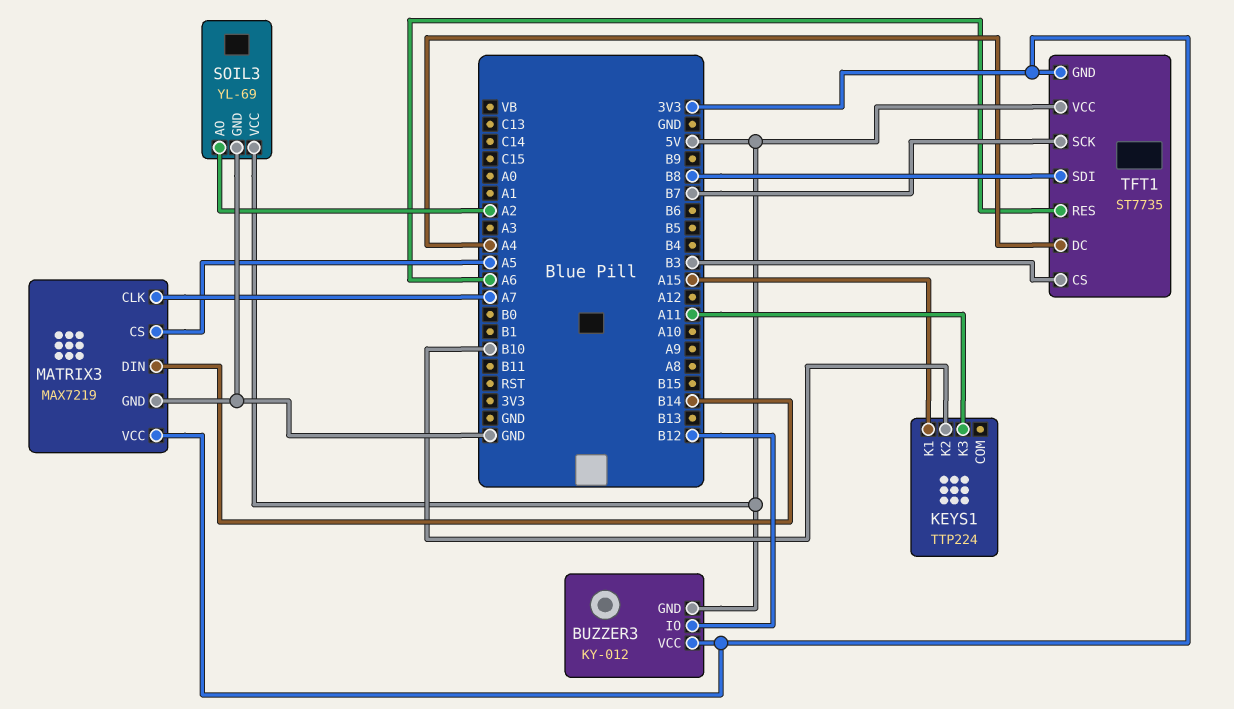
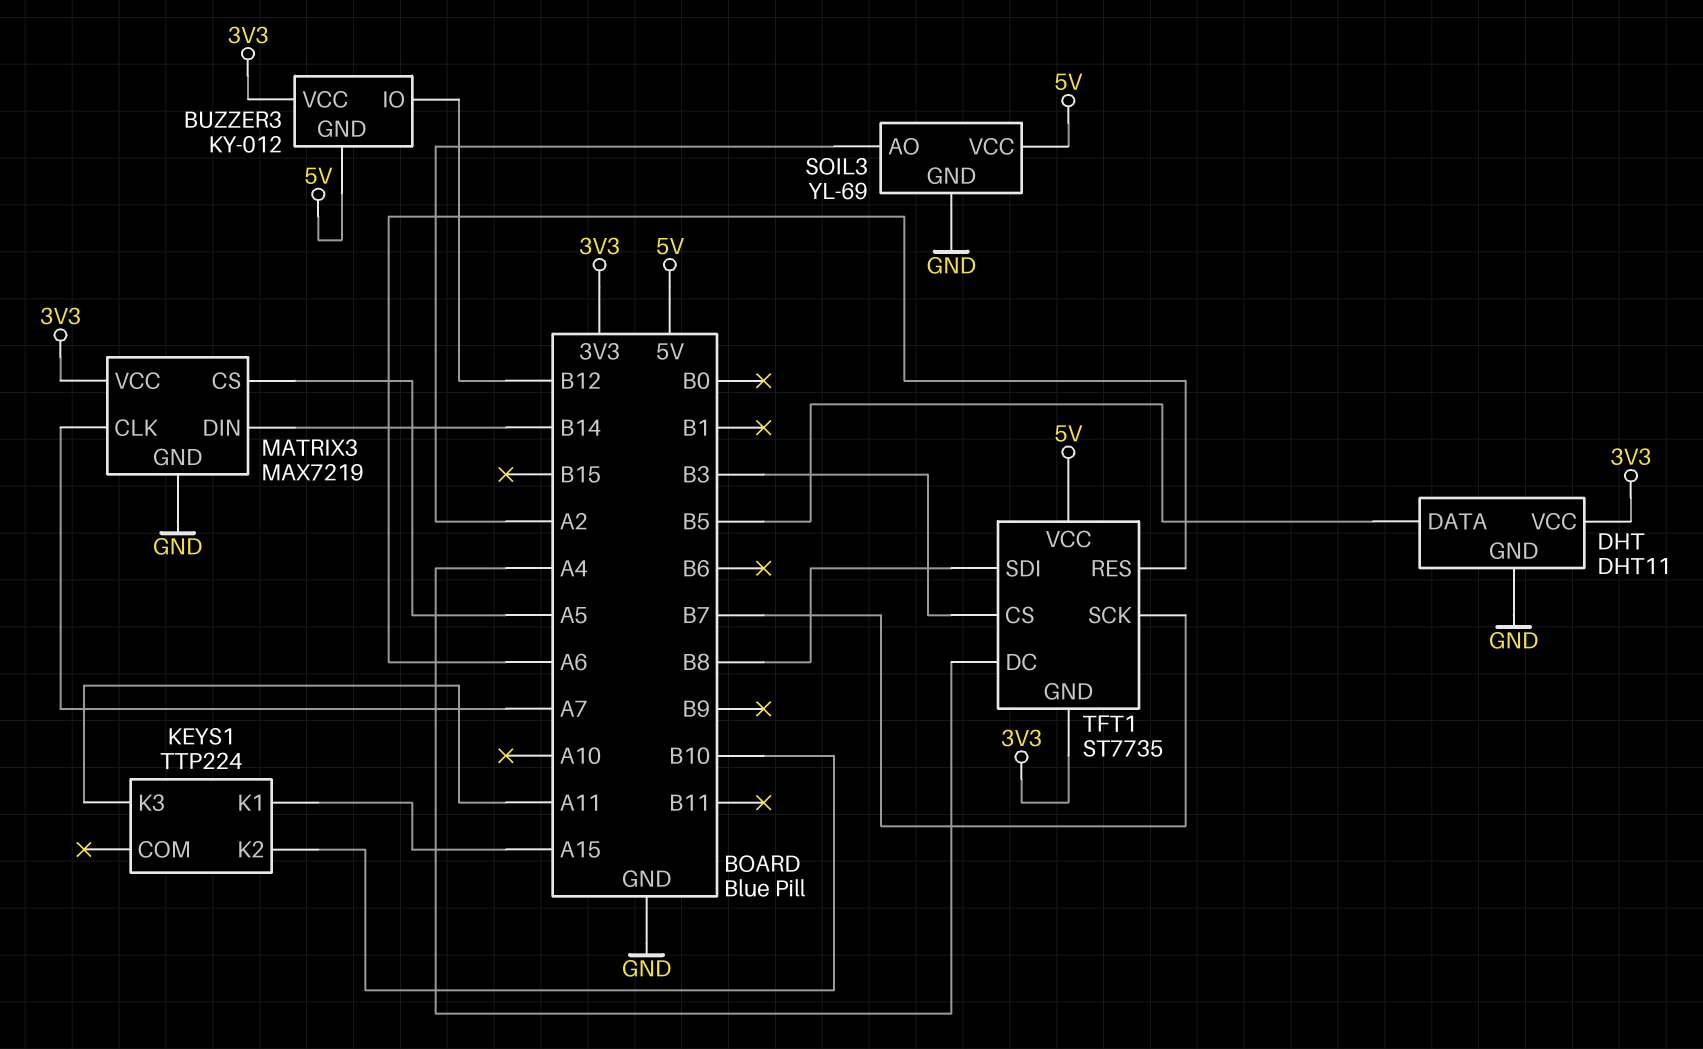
DHT: none -> DHT11
DHT pin DATA: none -> B5
DHT pin GND: none -> GND
DHT pin VCC: none -> 3V3

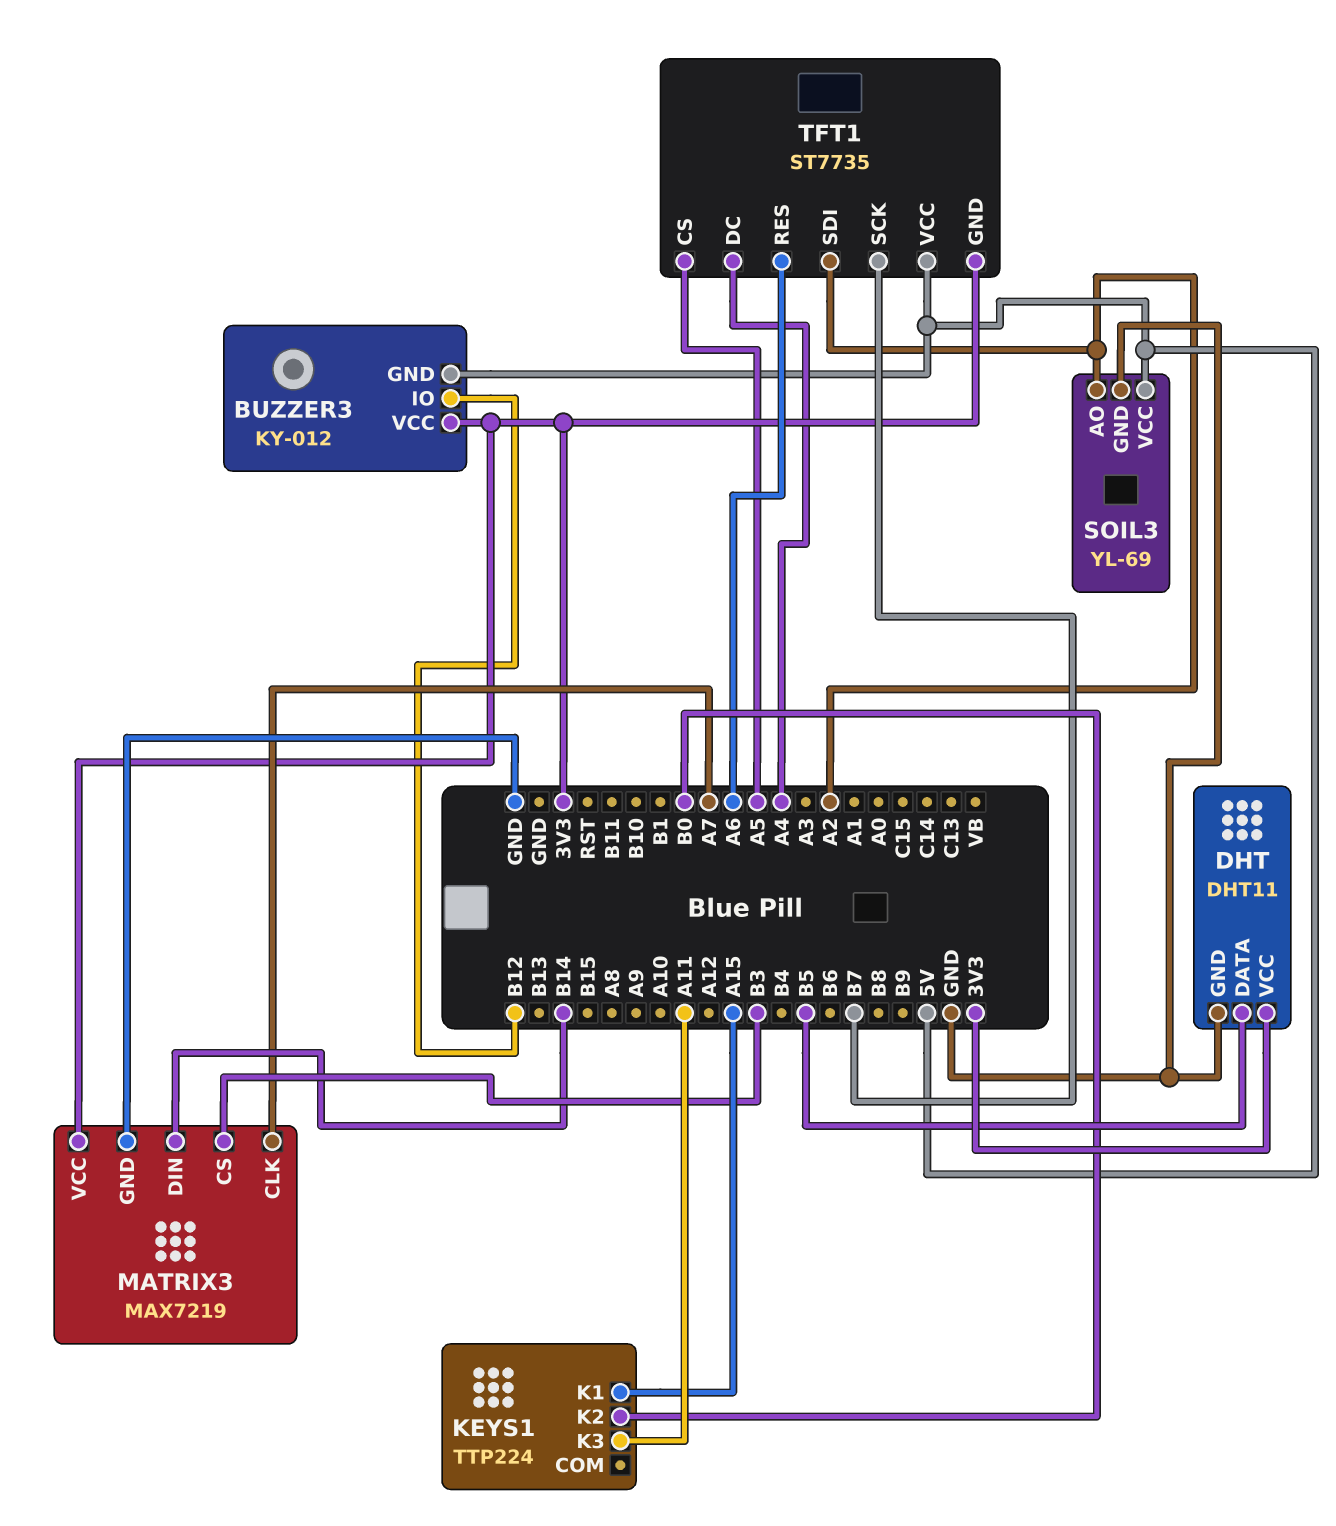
KEYS1 pin K2: B10 -> B0
MATRIX3 pin CS: A5 -> B3
TFT1 pin CS: B3 -> A5
TFT1 pin SDI: B8 -> A2

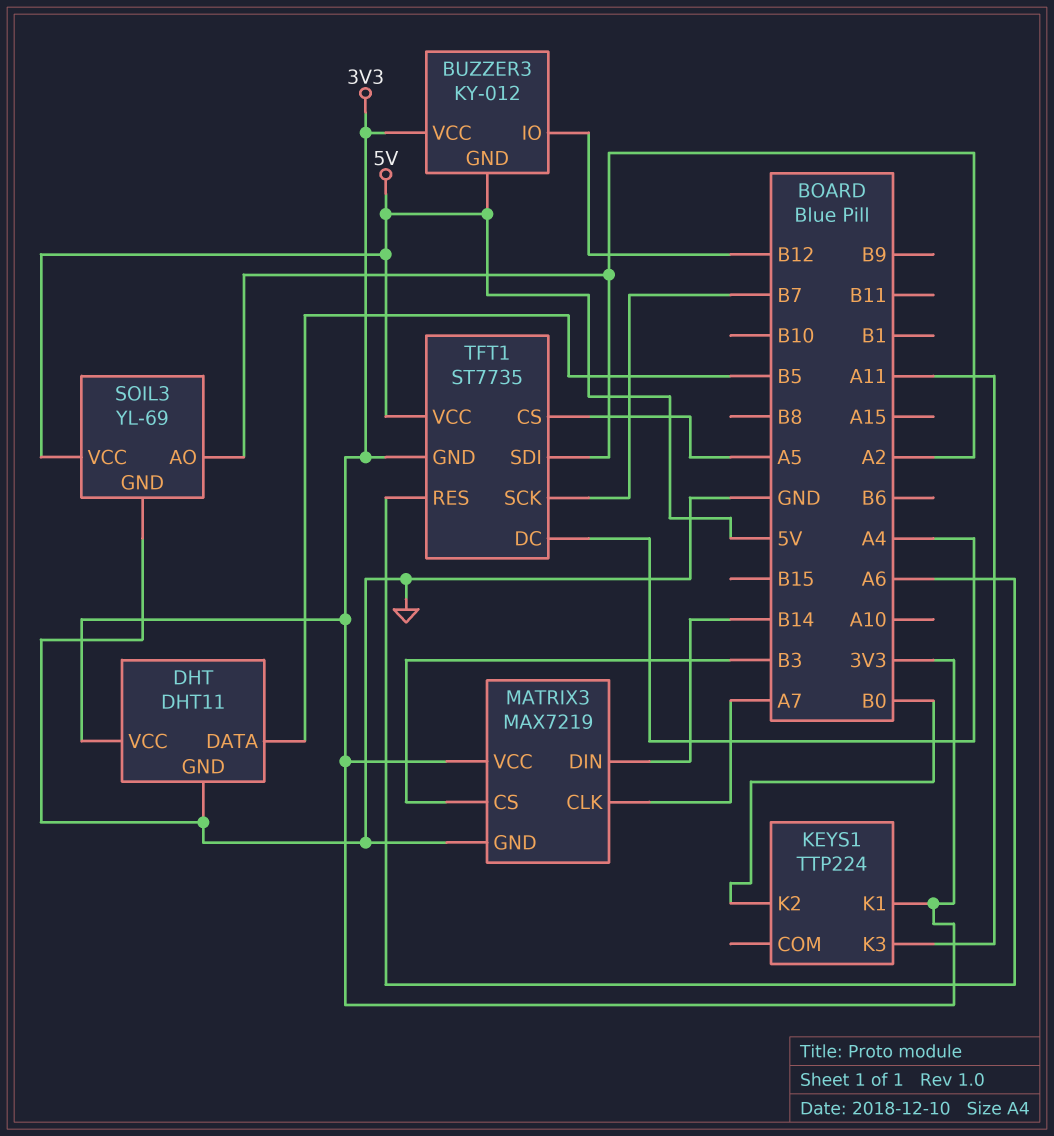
KEYS1 pin K1: A15 -> 3V3

